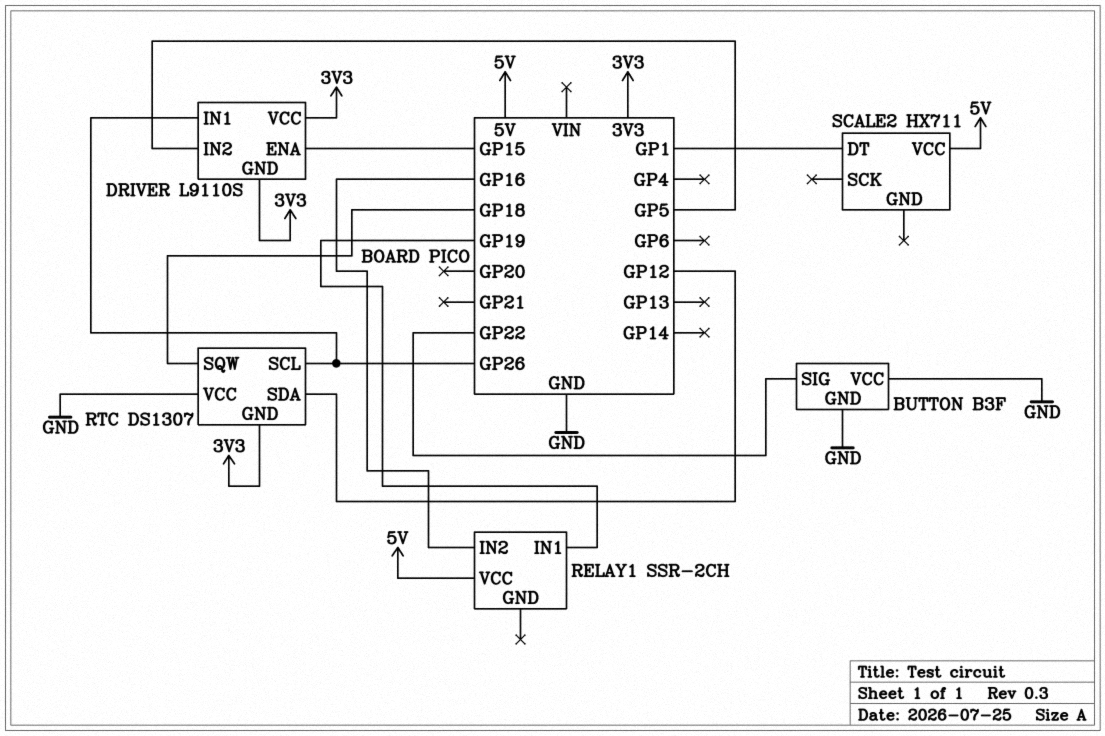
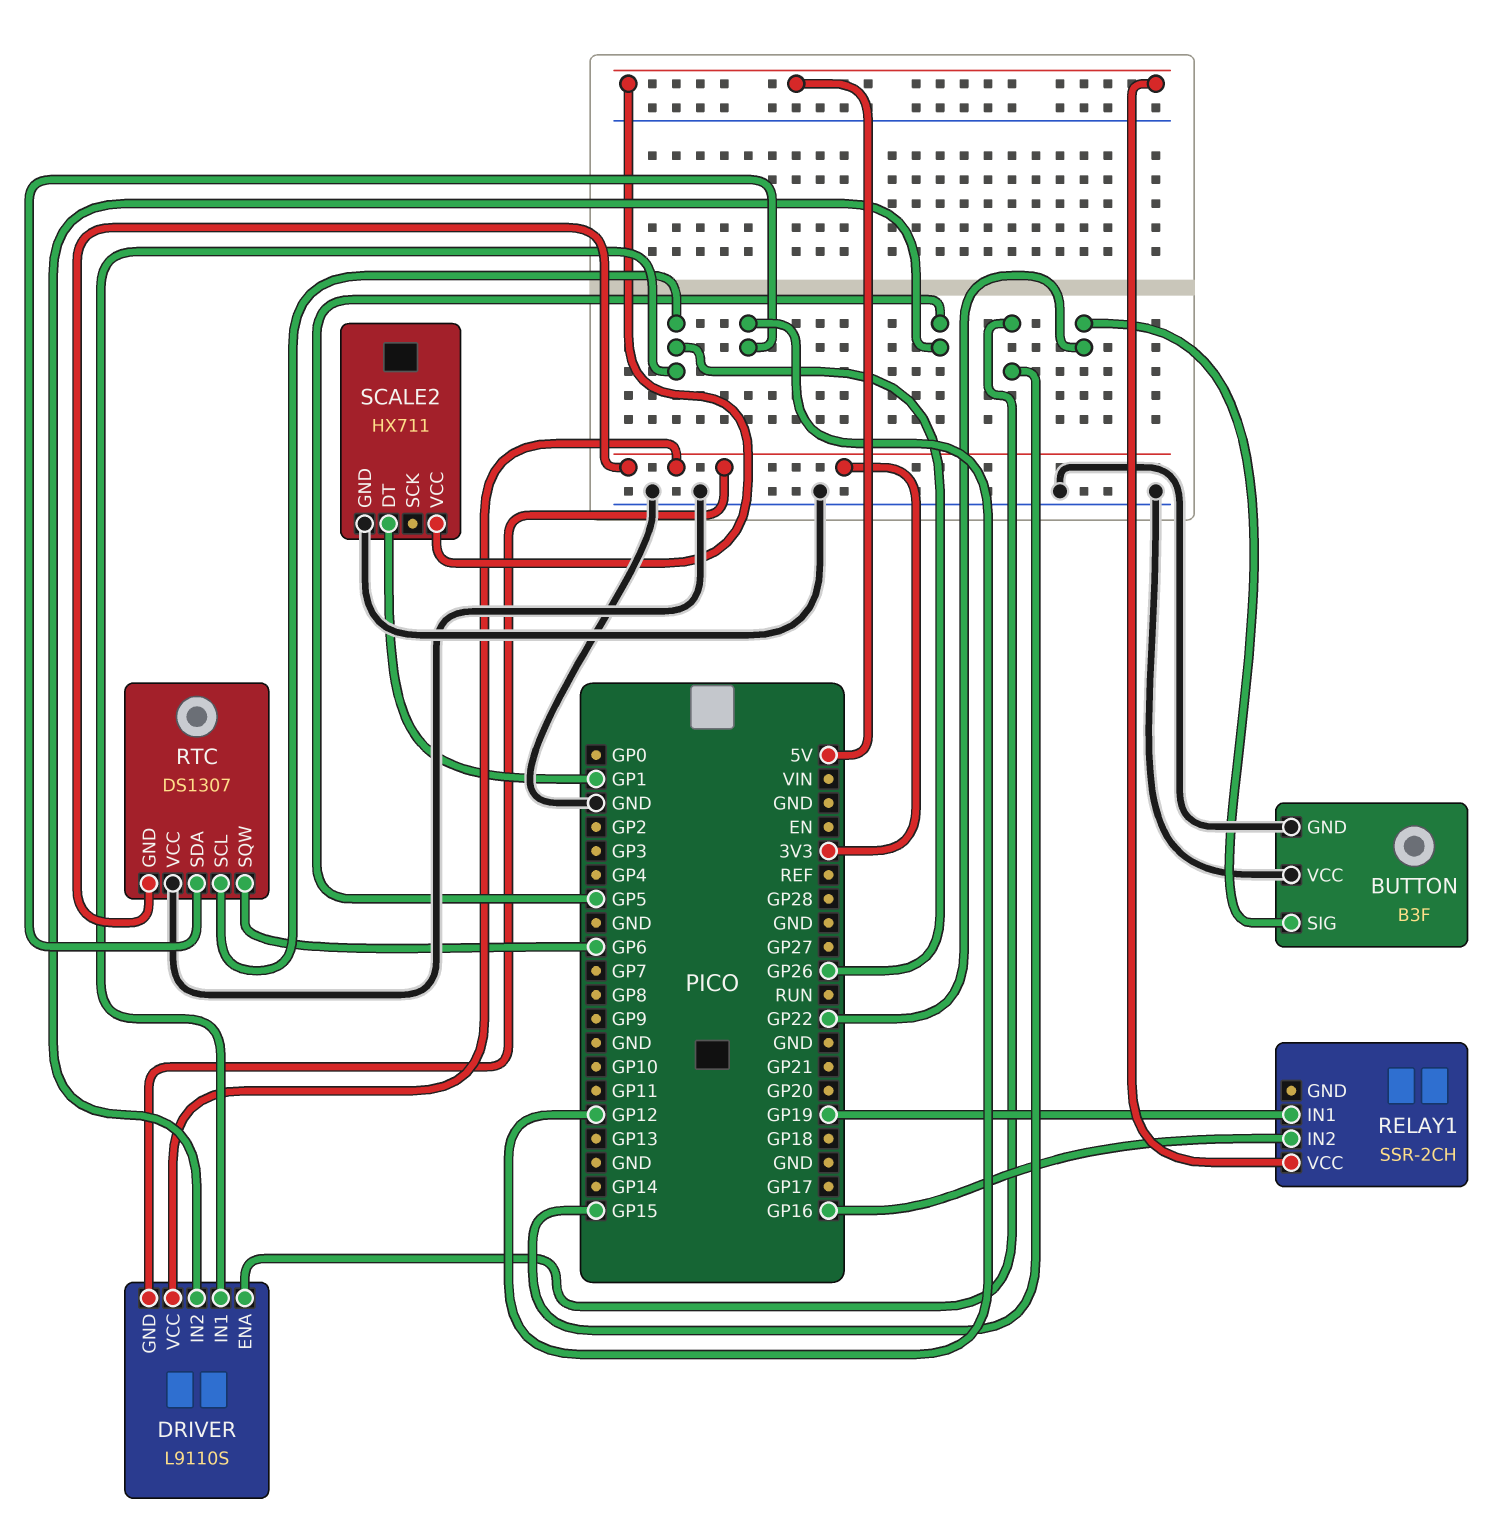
RTC pin SQW: GP18 -> GP6
SCALE2 pin GND: none -> GND

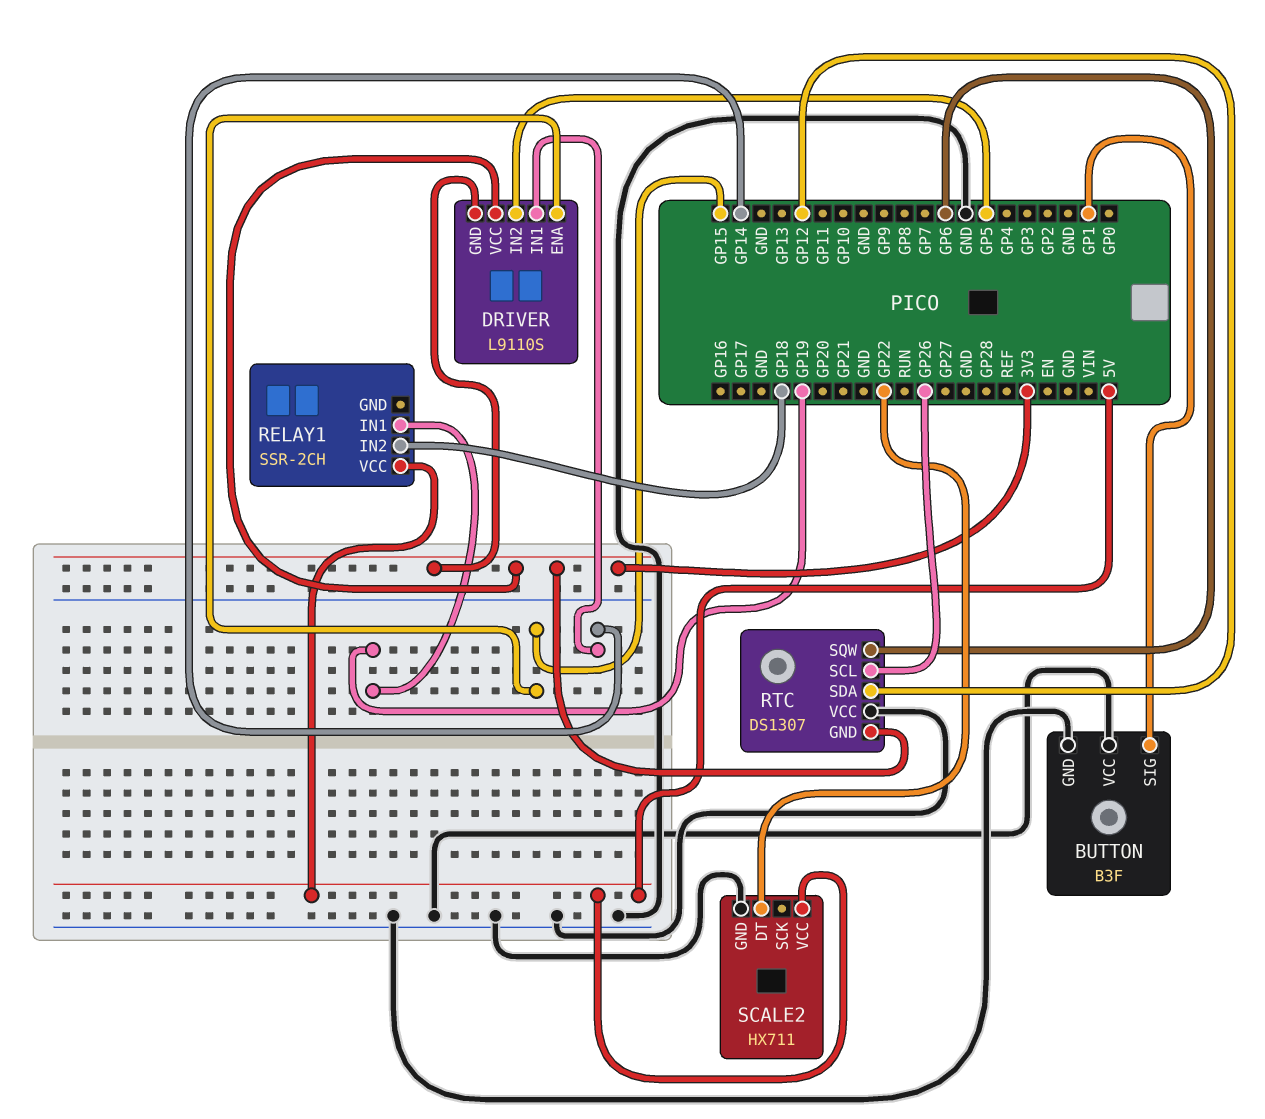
BUTTON pin SIG: GP22 -> GP1
DRIVER pin IN1: GP26 -> GP14
RELAY1 pin IN2: GP16 -> GP18
SCALE2 pin DT: GP1 -> GP22

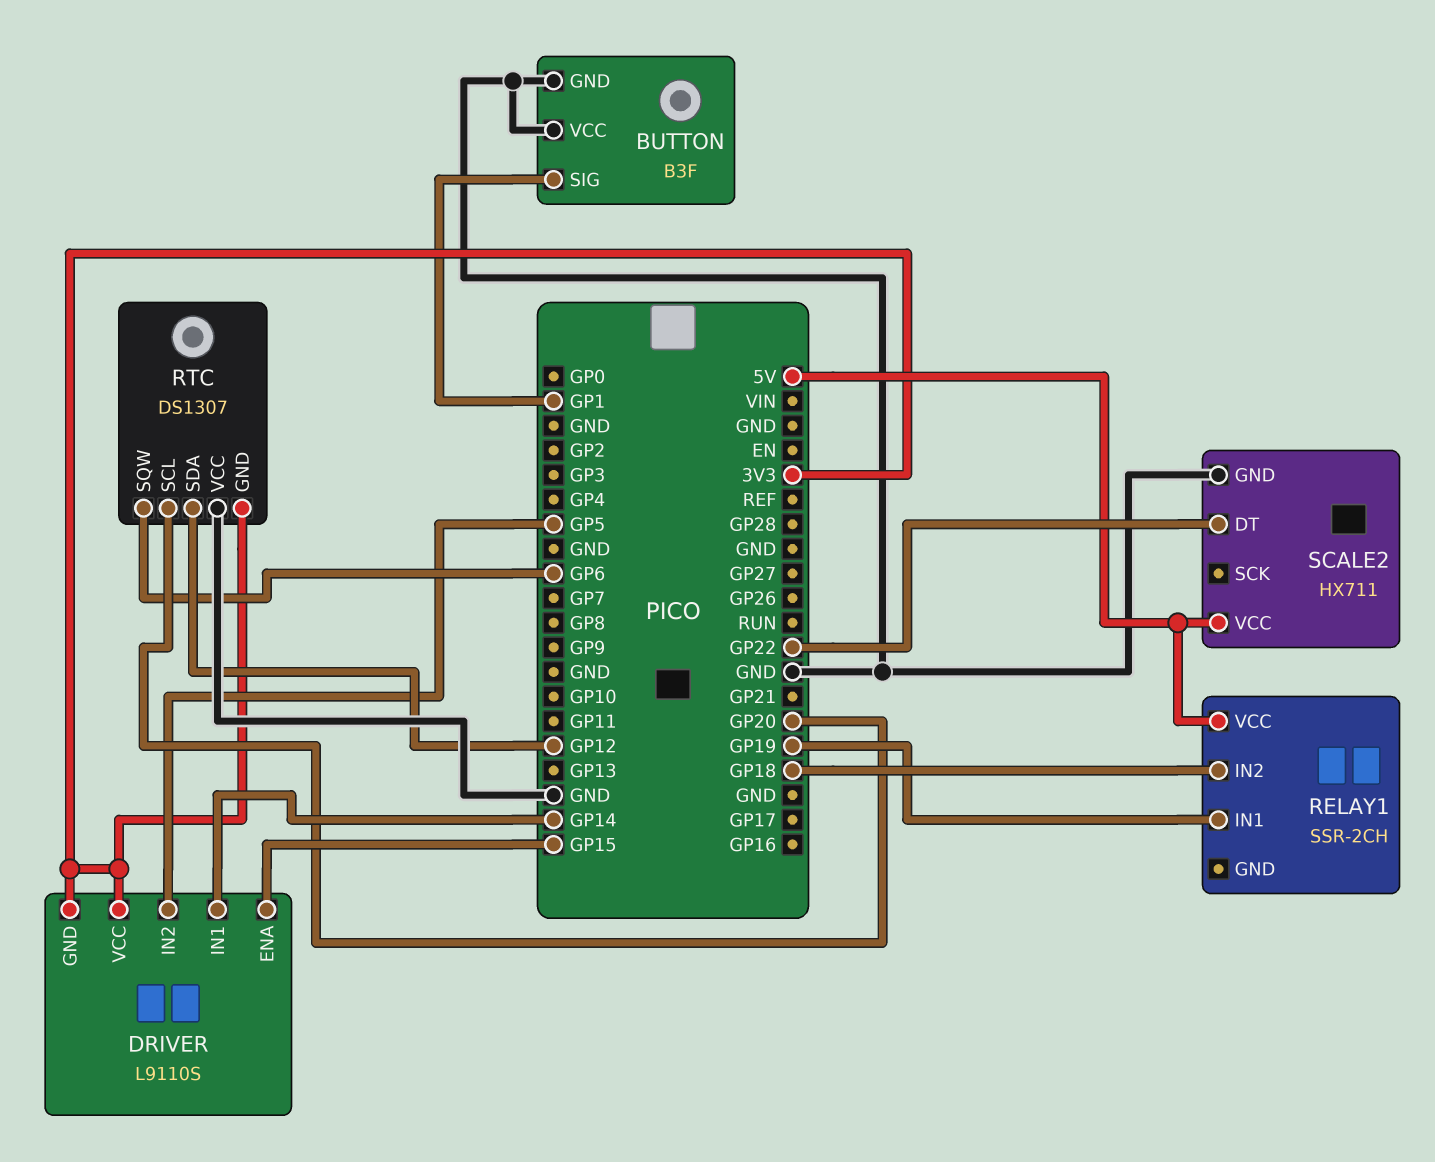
RTC pin SCL: GP26 -> GP20

